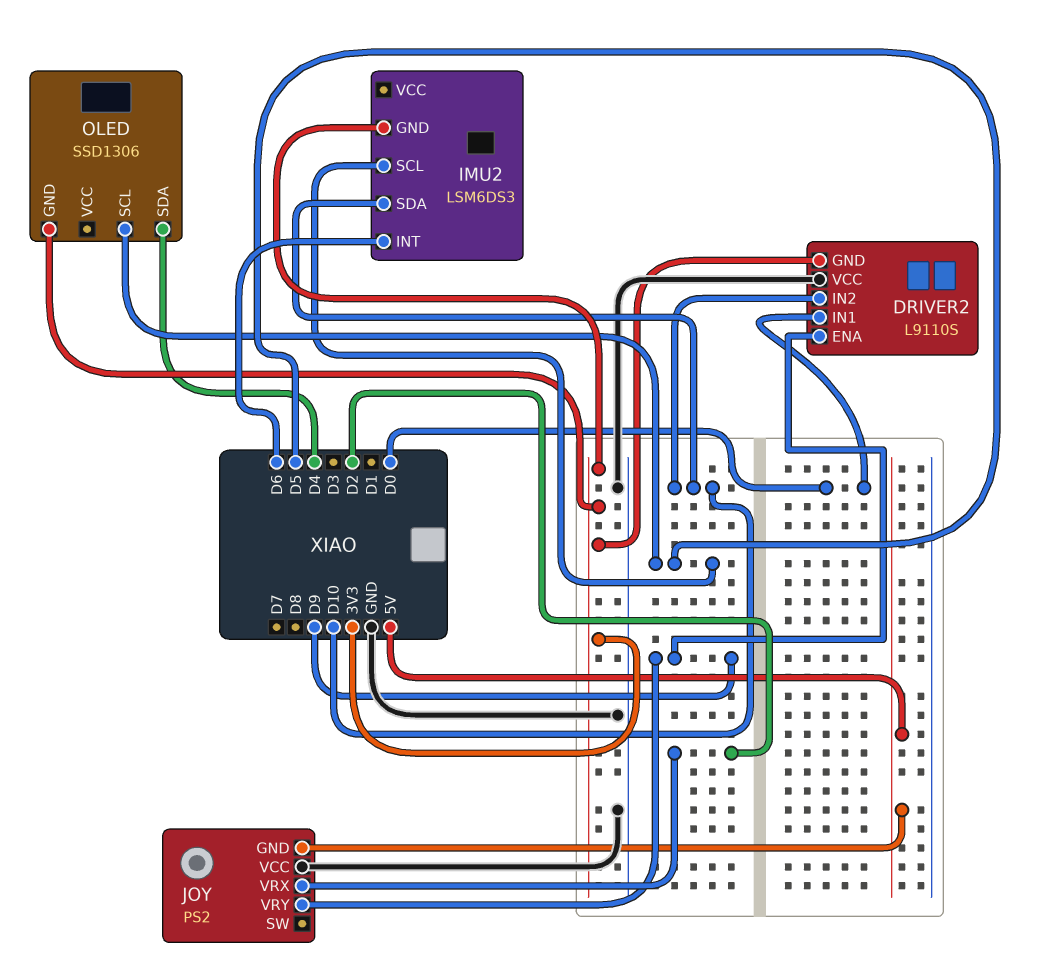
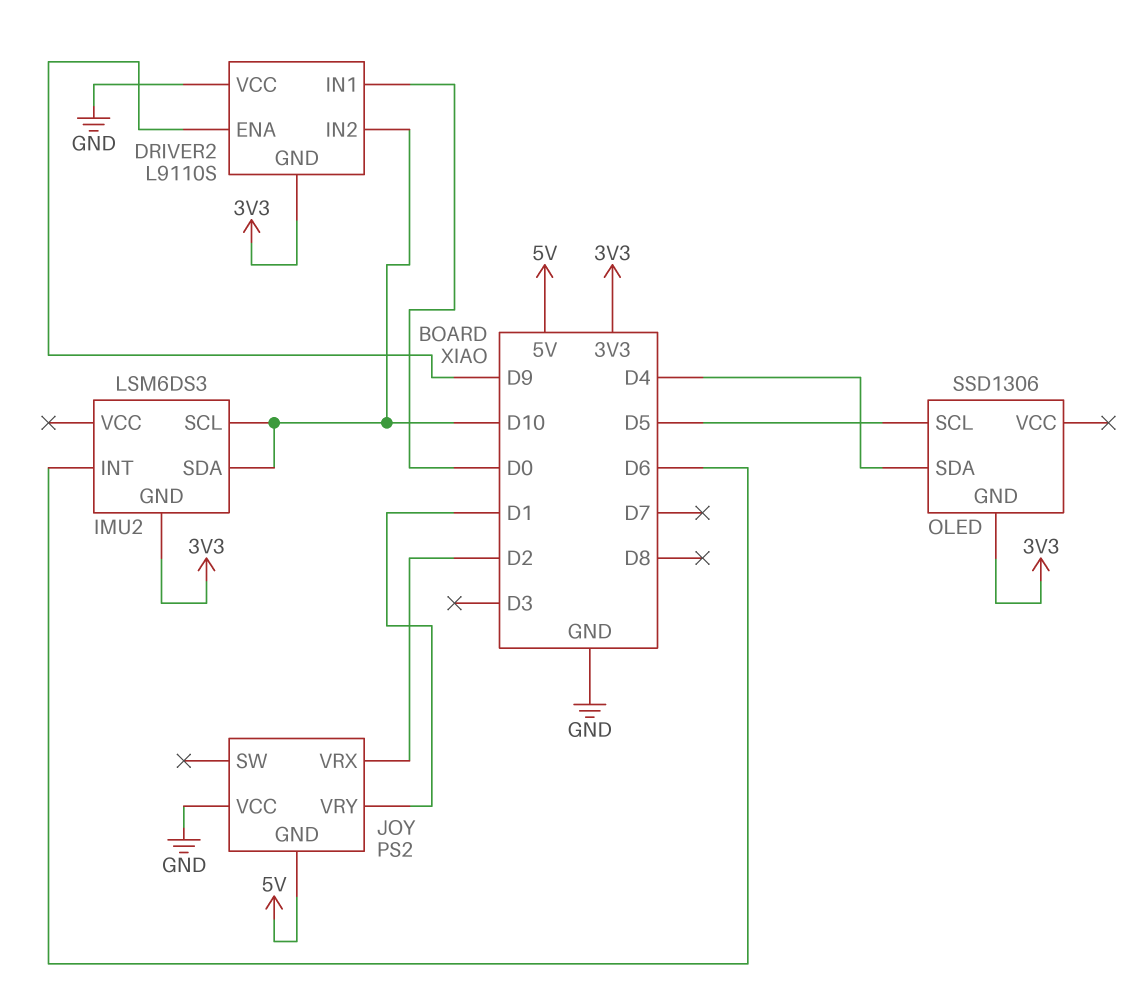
IMU2 pin SCL: D5 -> D10
JOY pin VRY: D9 -> D1

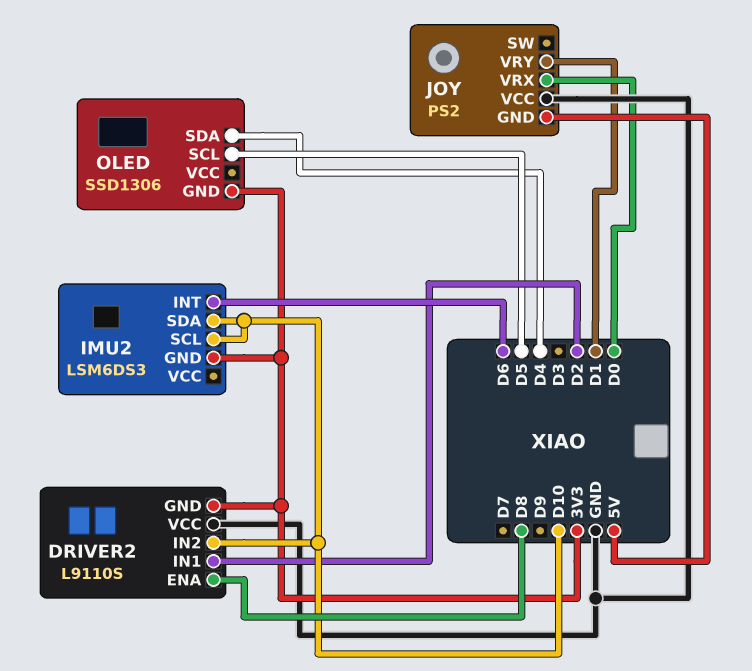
DRIVER2 pin ENA: D9 -> D8
DRIVER2 pin IN1: D0 -> D2
JOY pin VRX: D2 -> D0

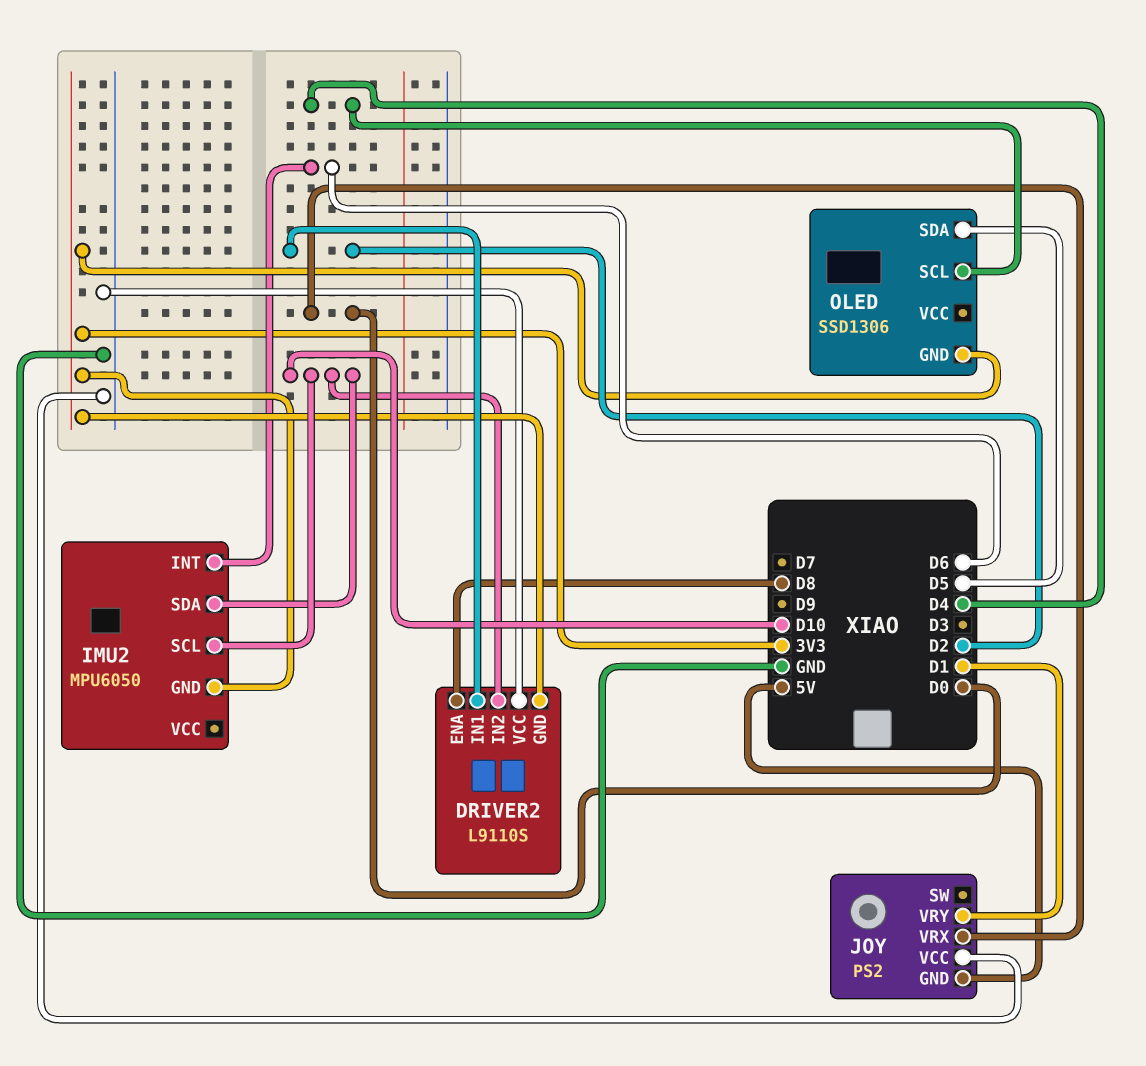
IMU2: LSM6DS3 -> MPU6050
OLED pin SCL: D5 -> D4
OLED pin SDA: D4 -> D5

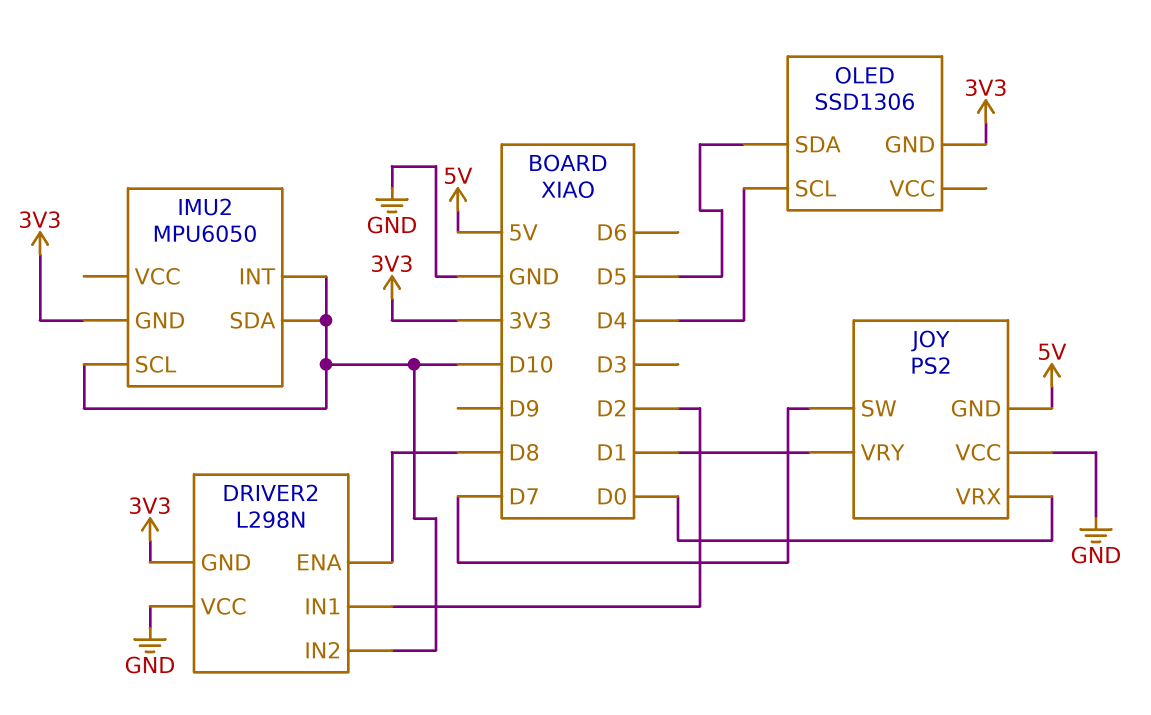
DRIVER2: L9110S -> L298N
IMU2 pin INT: D6 -> D10
JOY pin SW: none -> D7

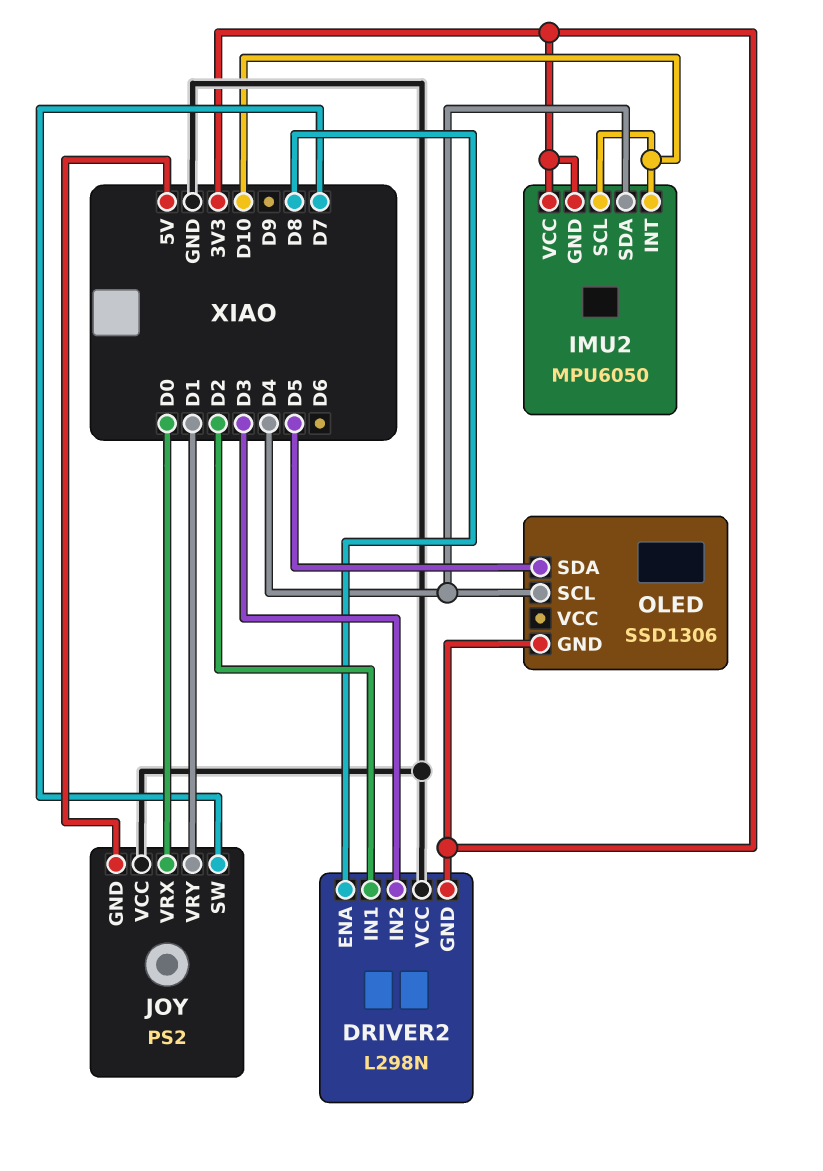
DRIVER2 pin IN2: D10 -> D3
IMU2 pin SDA: D10 -> D4
IMU2 pin VCC: none -> 3V3

